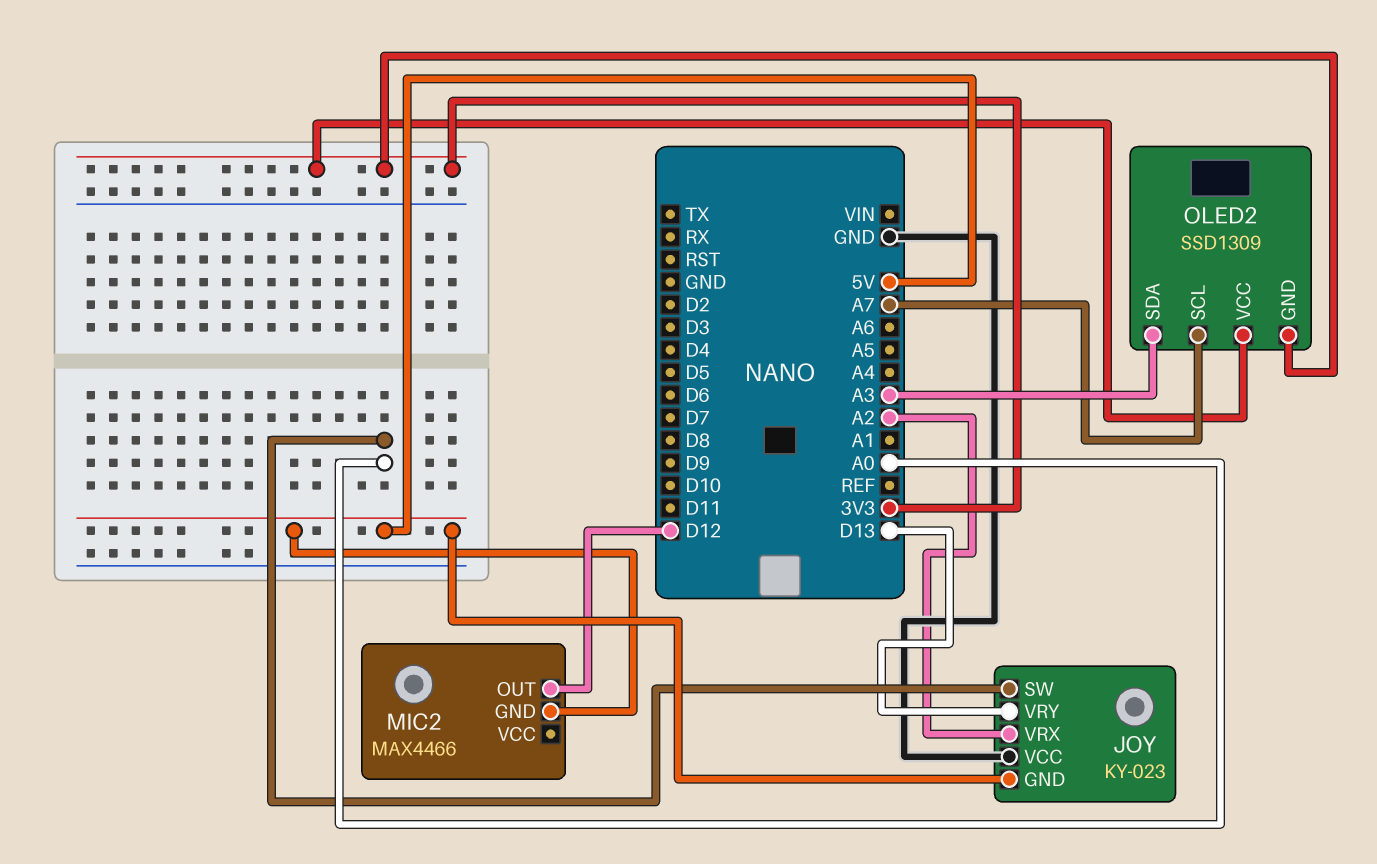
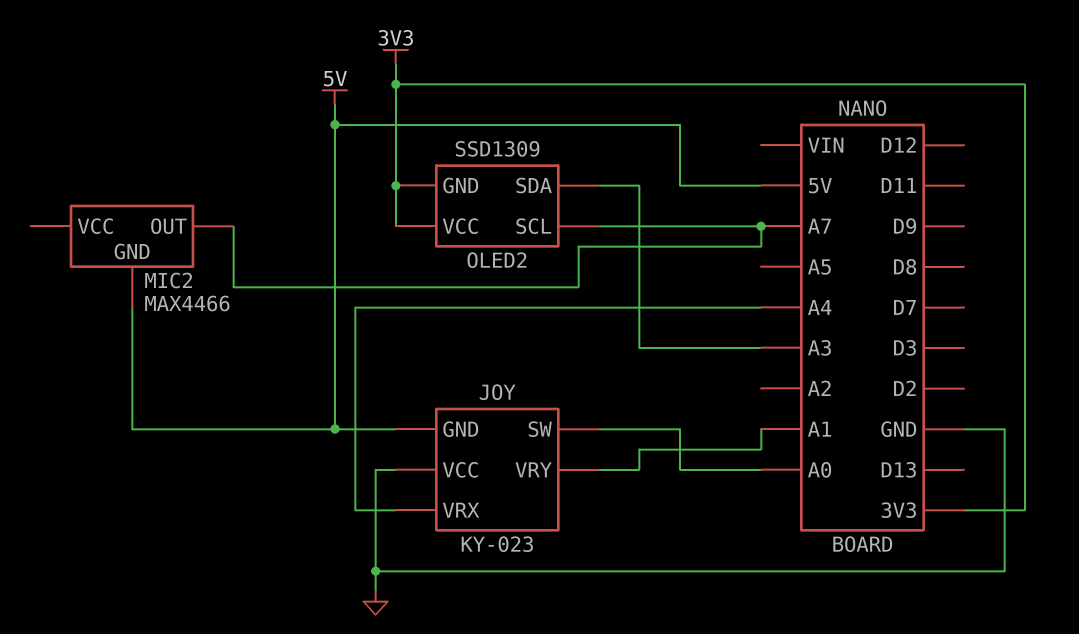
JOY pin VRX: A2 -> A4
JOY pin VRY: D13 -> A1
MIC2 pin OUT: D12 -> A7

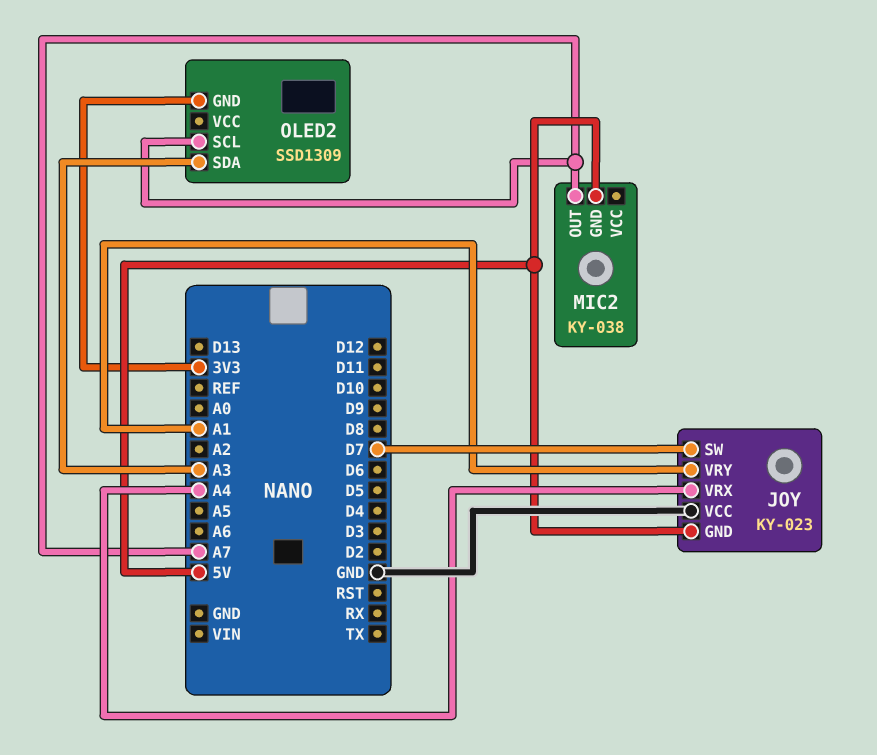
JOY pin SW: A0 -> D7
MIC2: MAX4466 -> KY-038
OLED2 pin VCC: 3V3 -> none

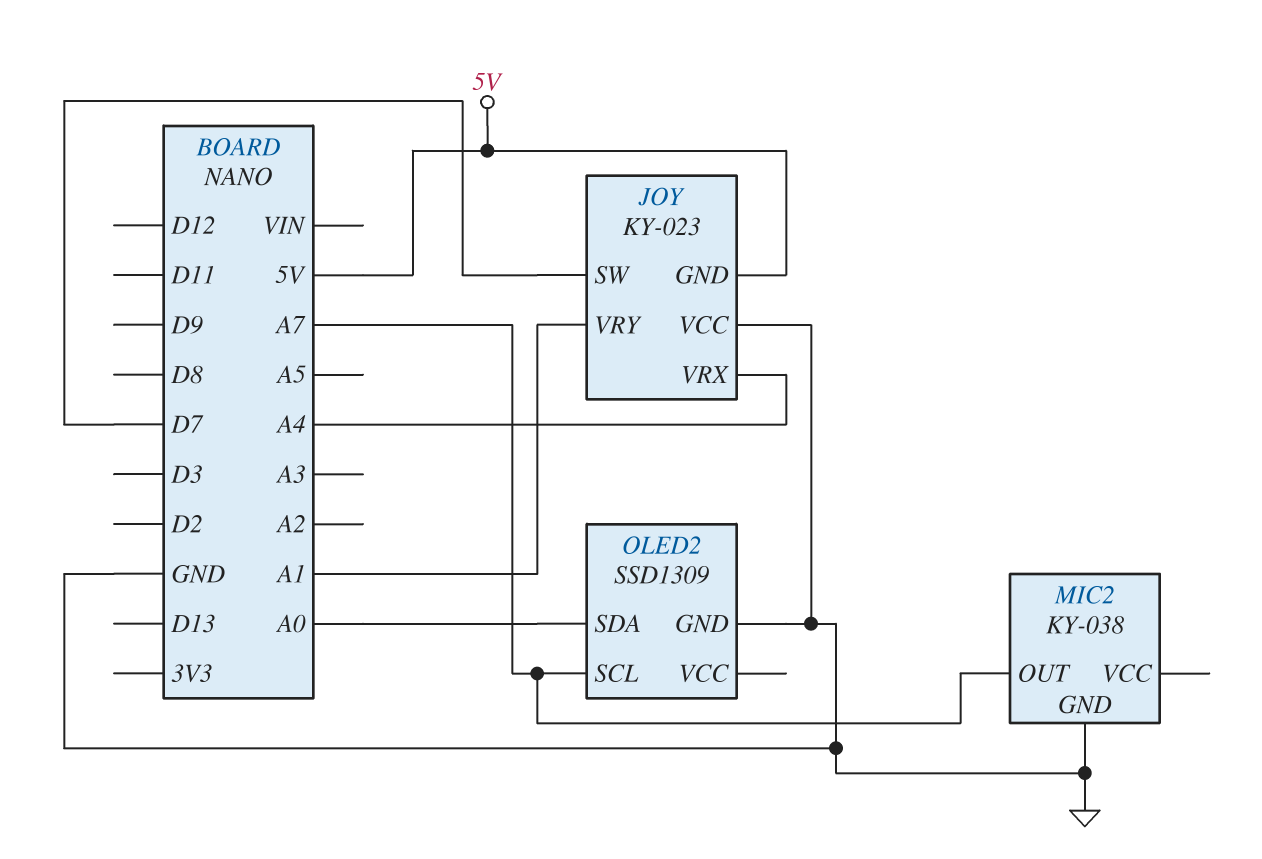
MIC2 pin GND: 5V -> GND
OLED2 pin GND: 3V3 -> GND
OLED2 pin SDA: A3 -> A0

